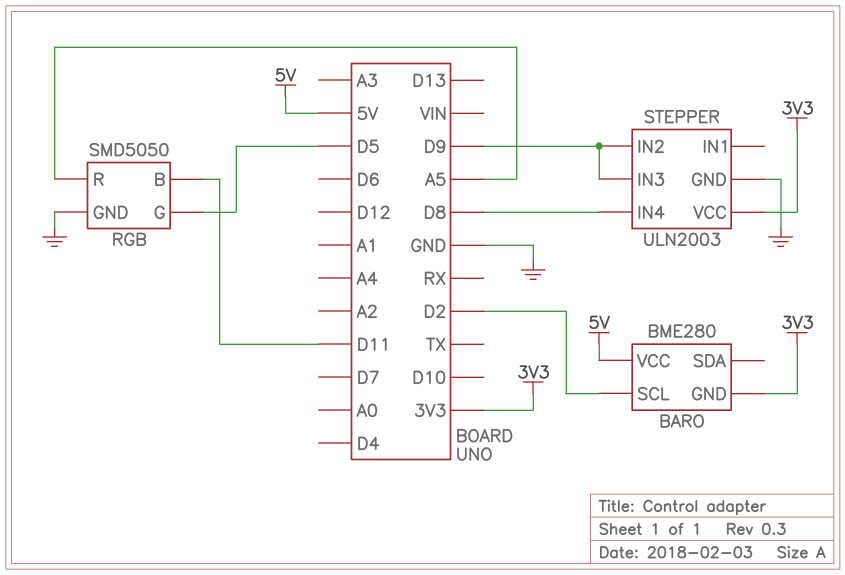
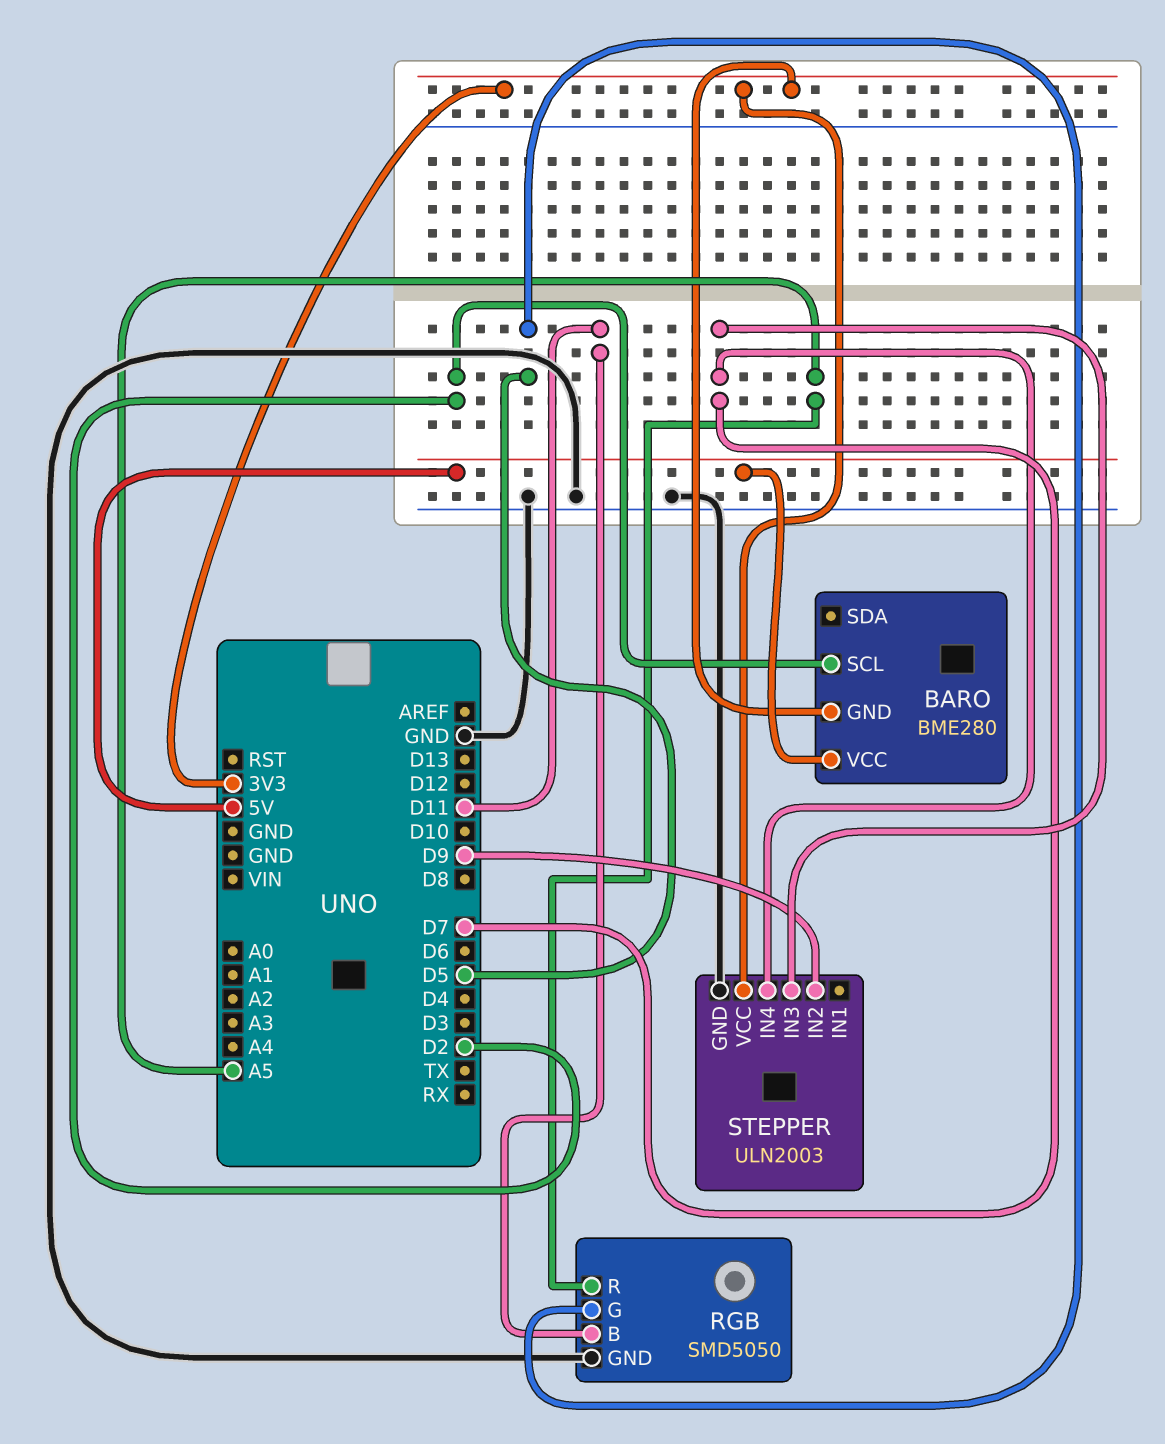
STEPPER pin IN3: D9 -> D7
STEPPER pin IN4: D8 -> D7

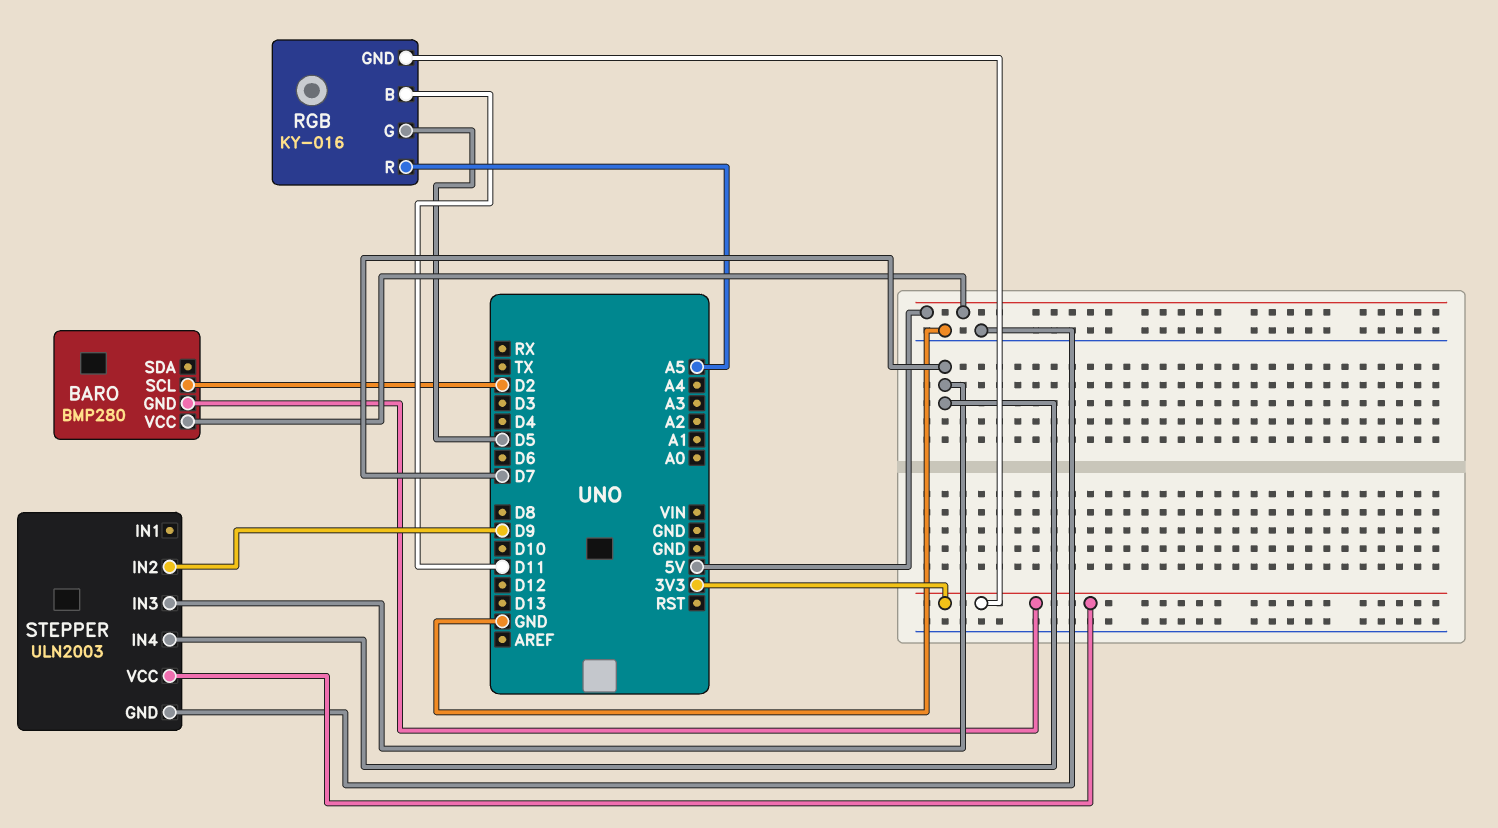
BARO: BME280 -> BMP280
RGB: SMD5050 -> KY-016
RGB pin GND: GND -> 3V3

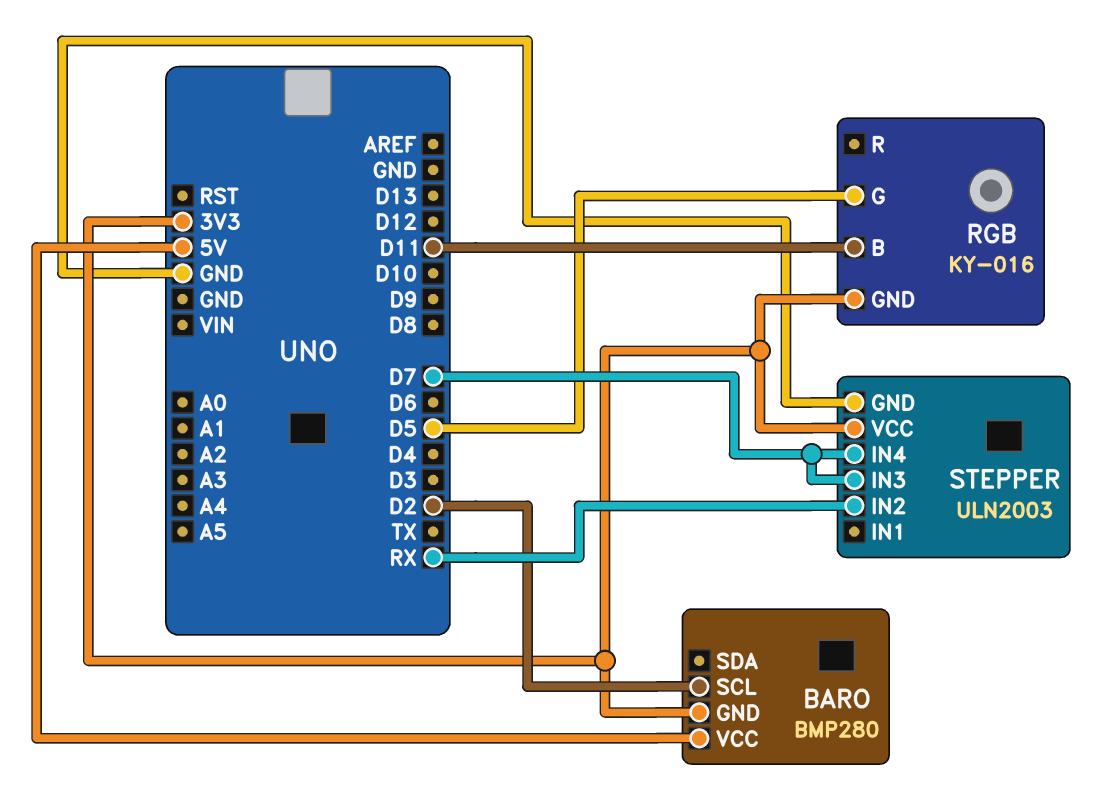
RGB pin R: A5 -> none
STEPPER pin IN2: D9 -> RX

